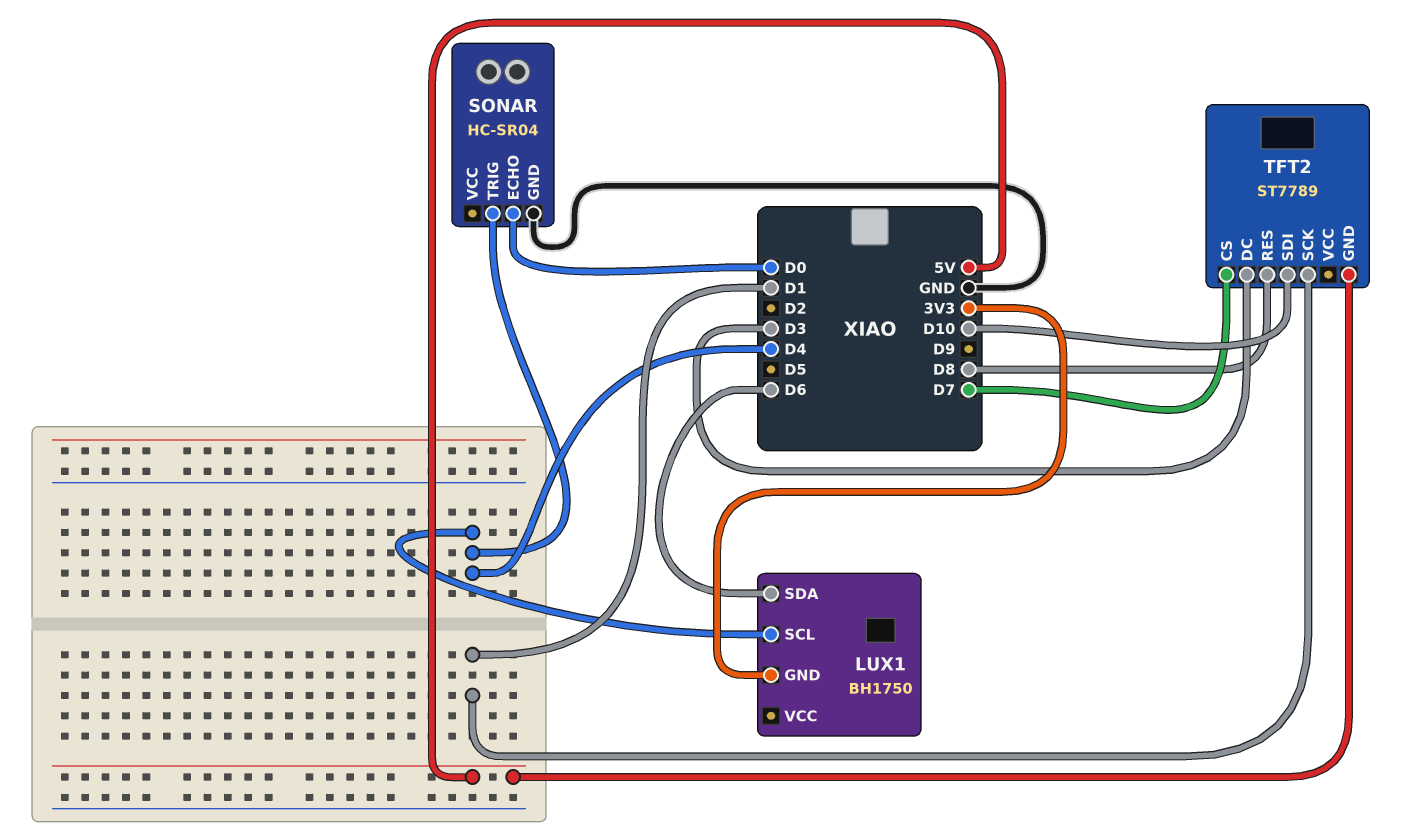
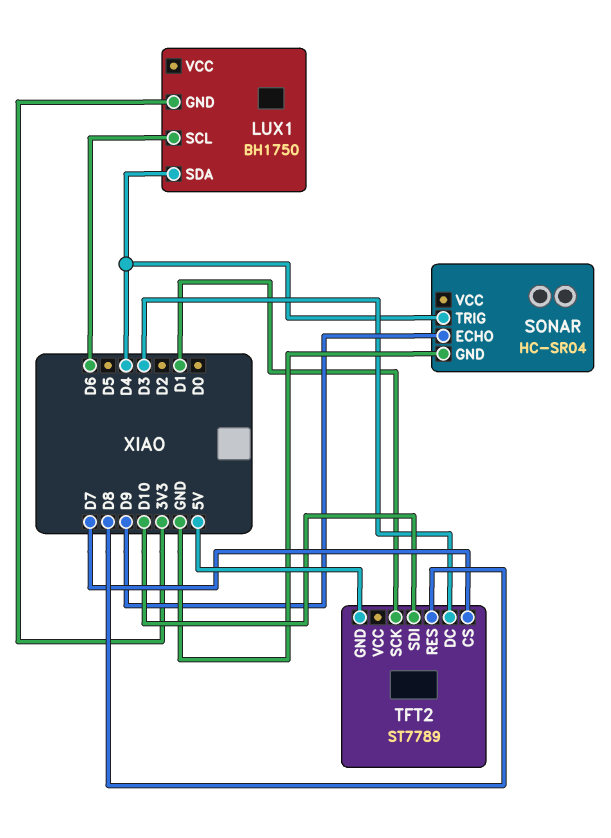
LUX1 pin SCL: D4 -> D6
LUX1 pin SDA: D6 -> D4
SONAR pin ECHO: D0 -> D9

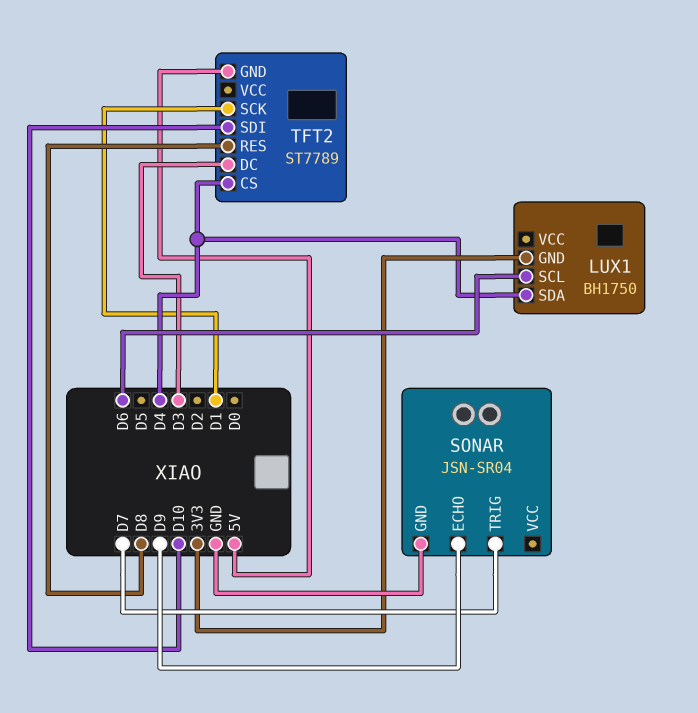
SONAR: HC-SR04 -> JSN-SR04
SONAR pin TRIG: D4 -> D7
TFT2 pin CS: D7 -> D4

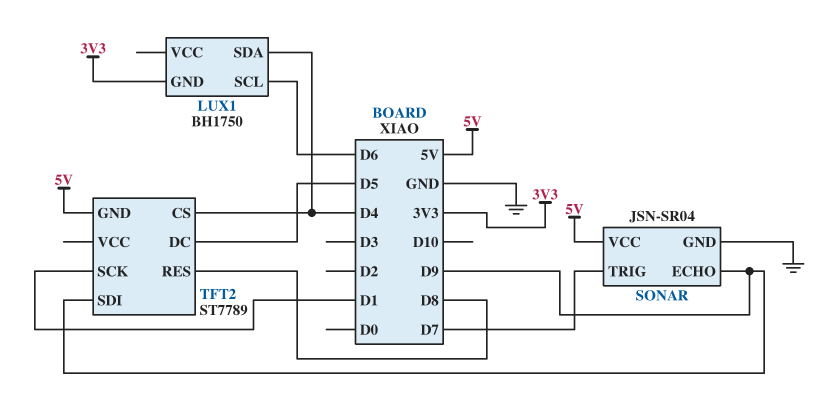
SONAR pin VCC: none -> 5V
TFT2 pin DC: D3 -> D5
TFT2 pin SDI: D10 -> D9

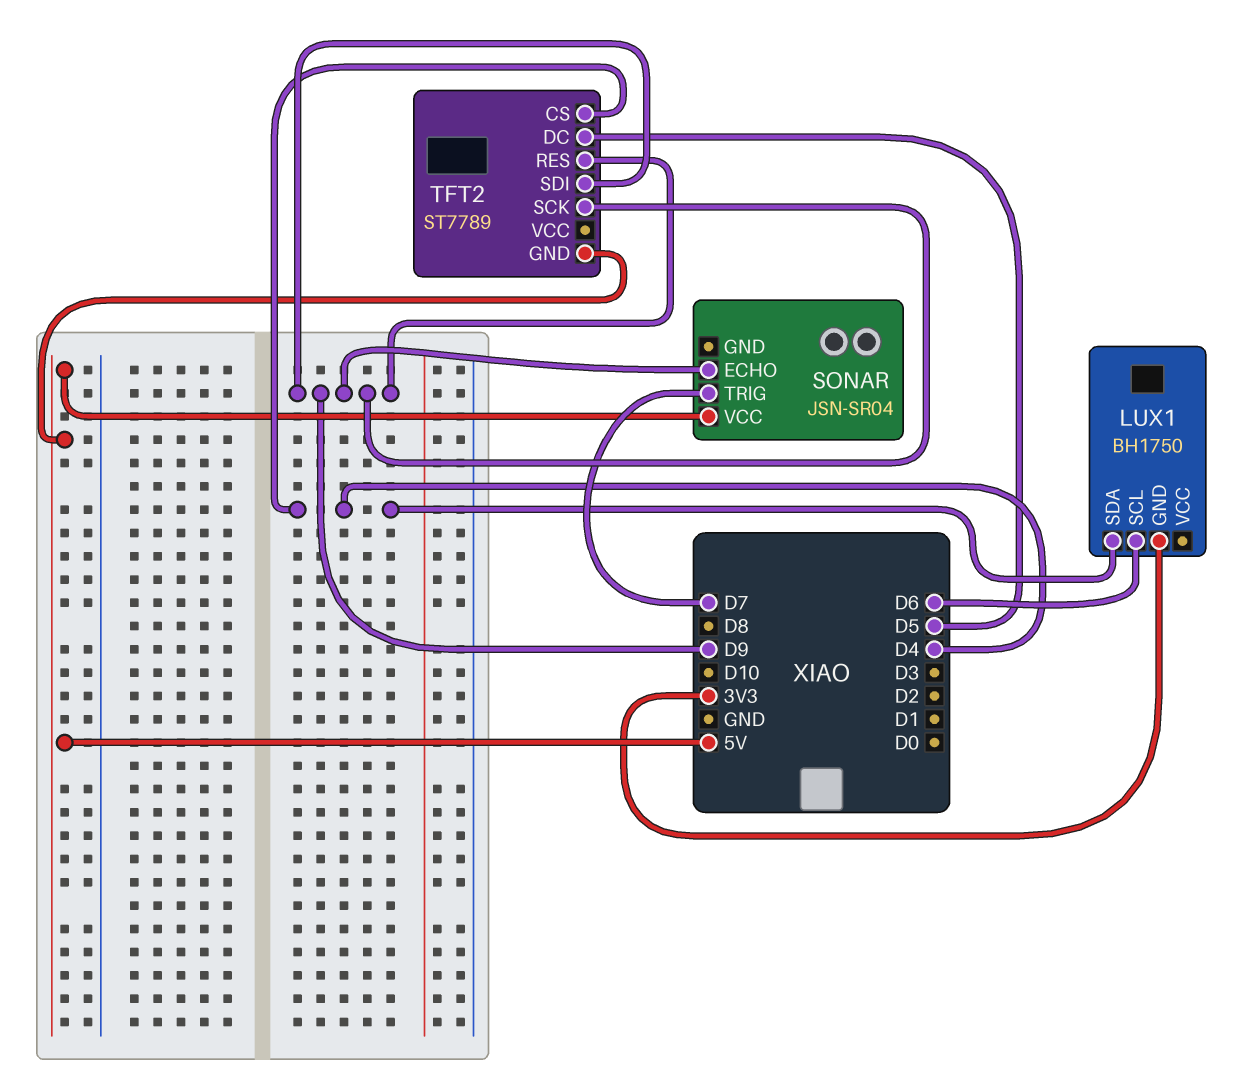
SONAR pin GND: GND -> none
TFT2 pin RES: D8 -> D9
TFT2 pin SCK: D1 -> D9

